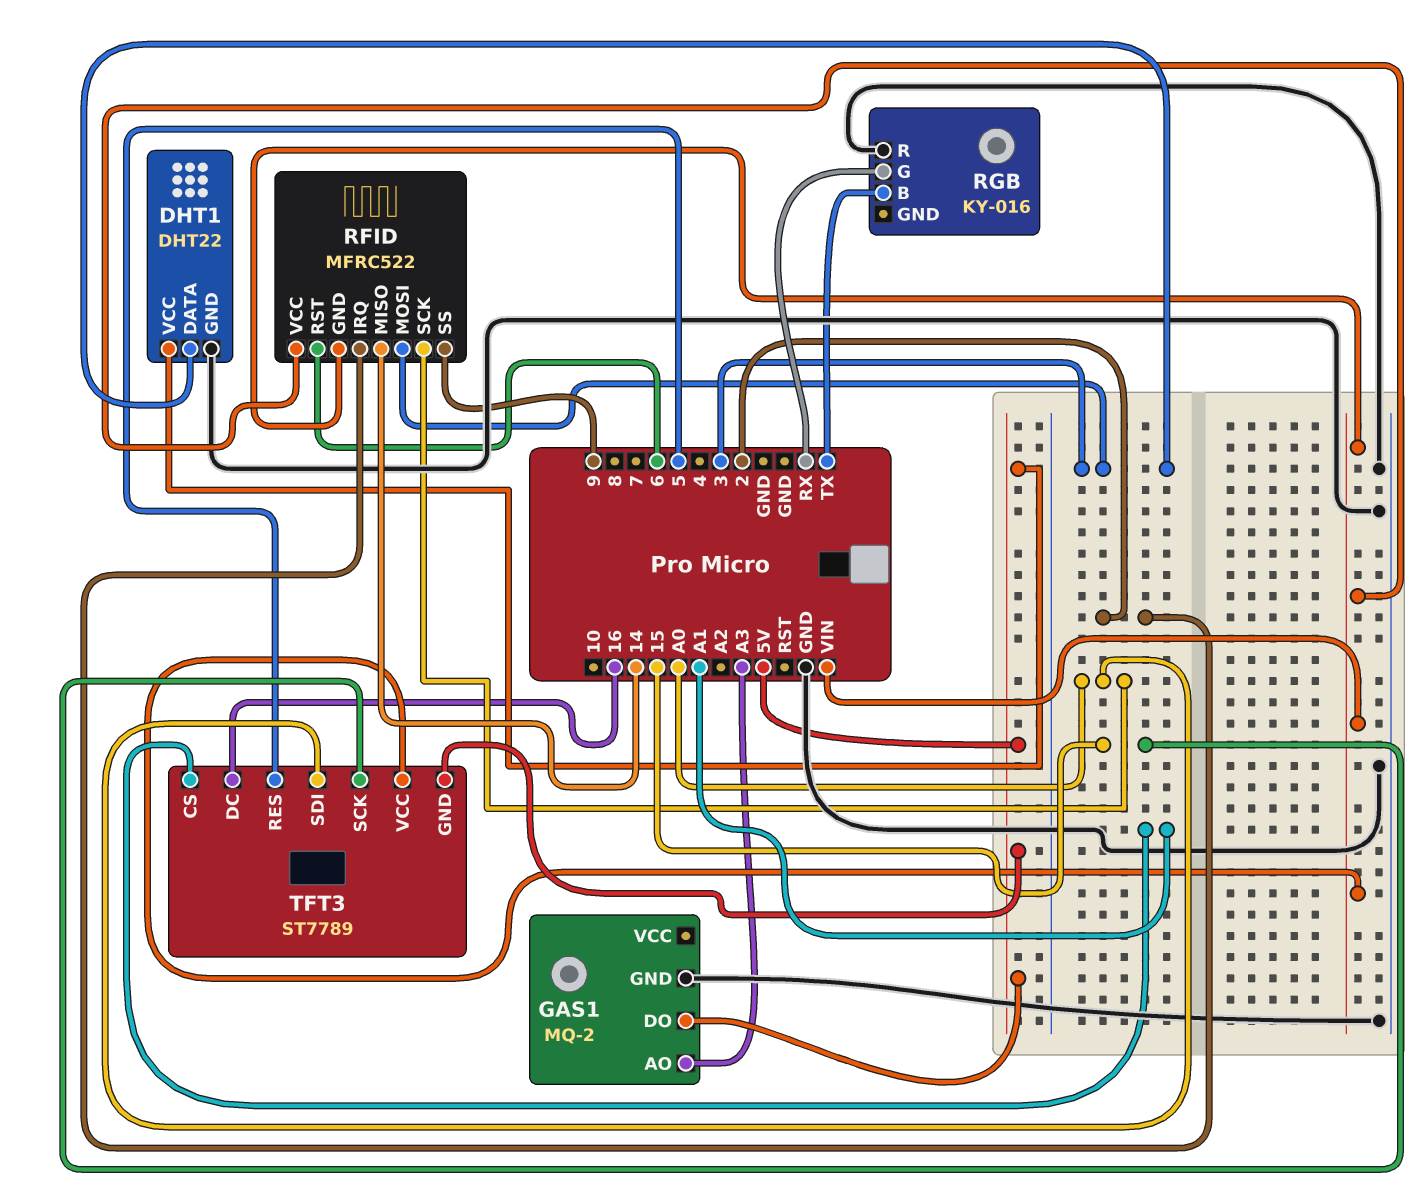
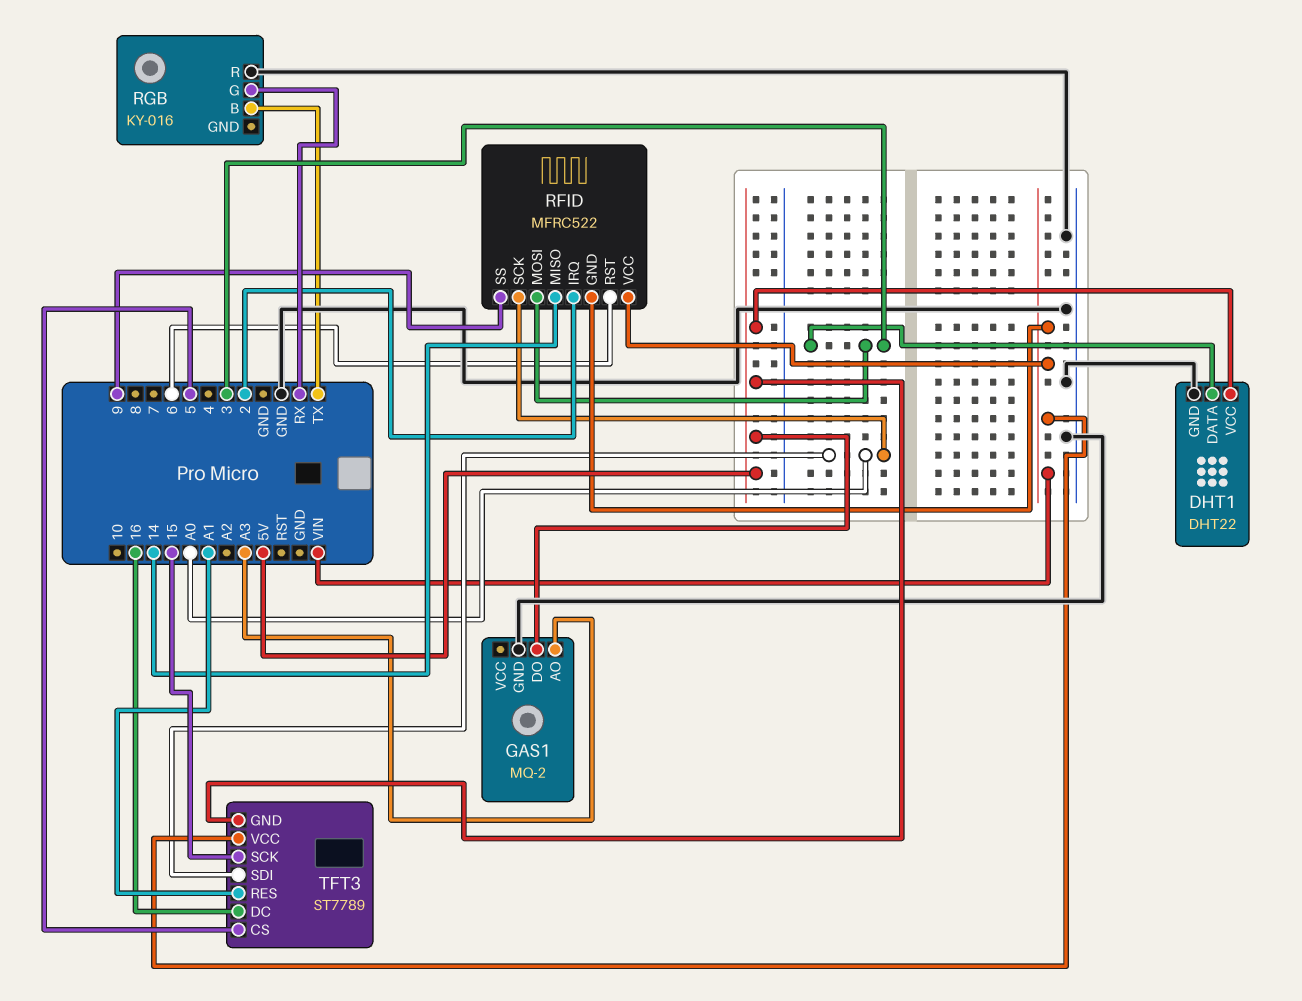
TFT3 pin CS: A1 -> 5
TFT3 pin RES: 5 -> A1

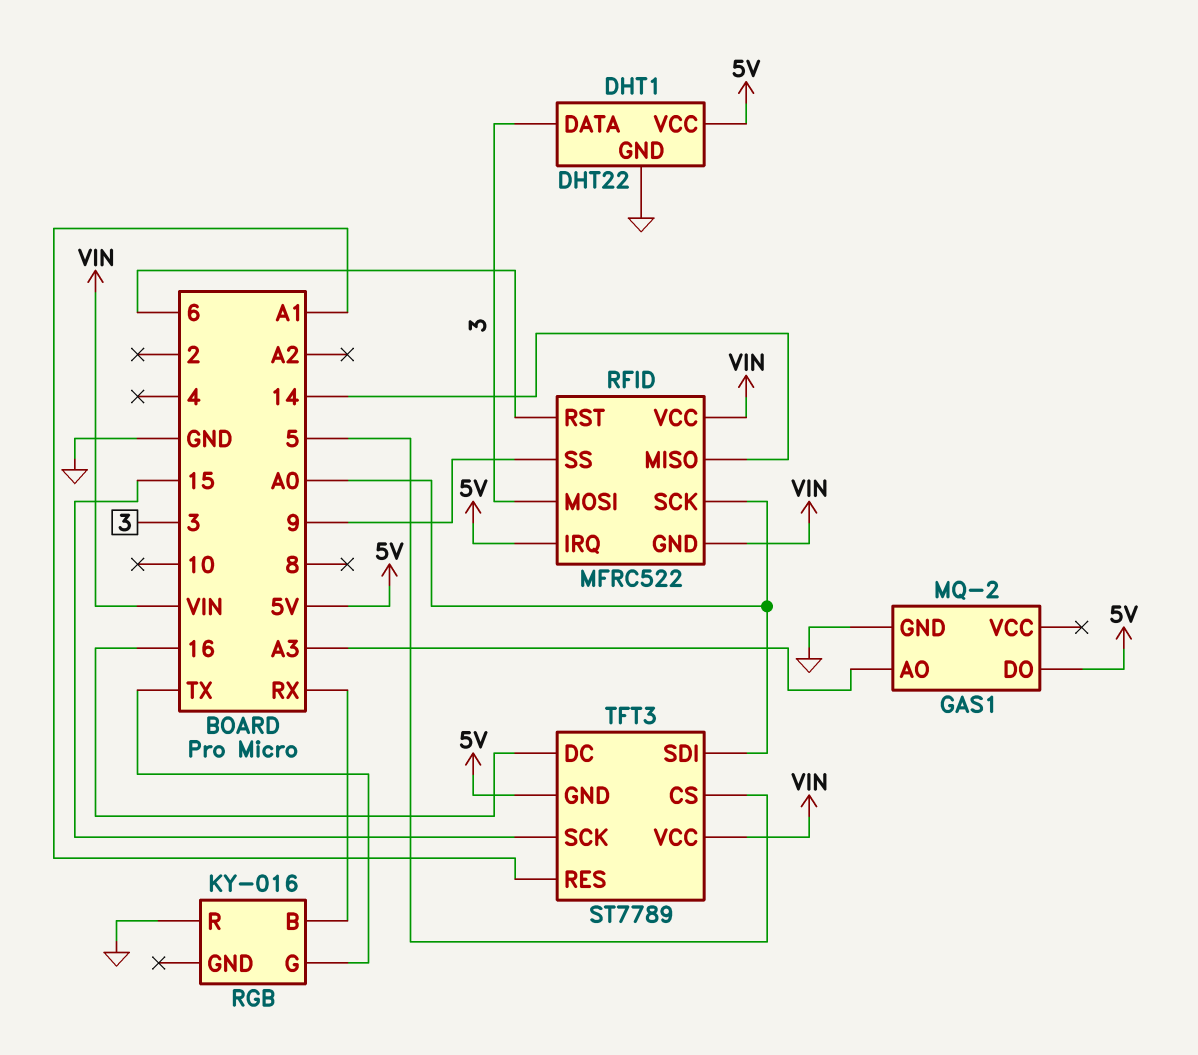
RFID pin IRQ: 2 -> 5V
RGB pin B: TX -> RX
RGB pin G: RX -> TX

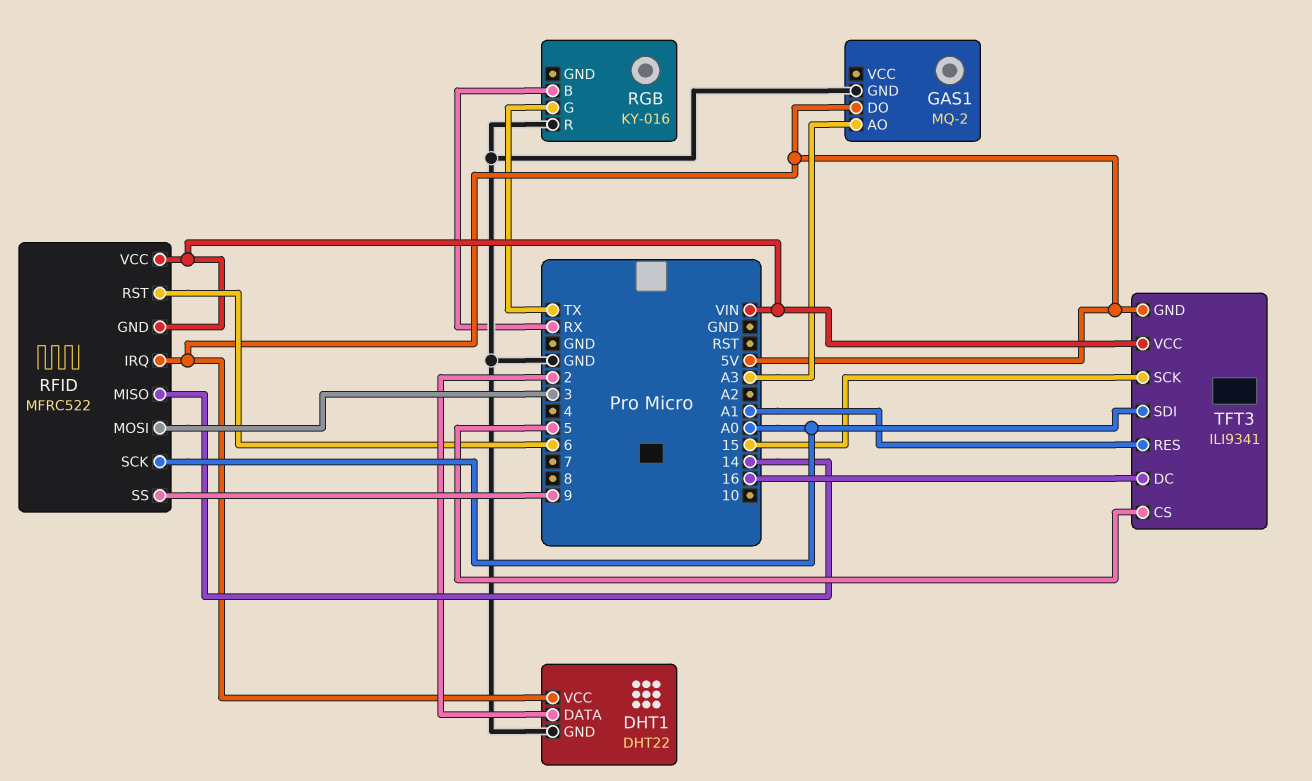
DHT1 pin DATA: 3 -> 2
TFT3: ST7789 -> ILI9341

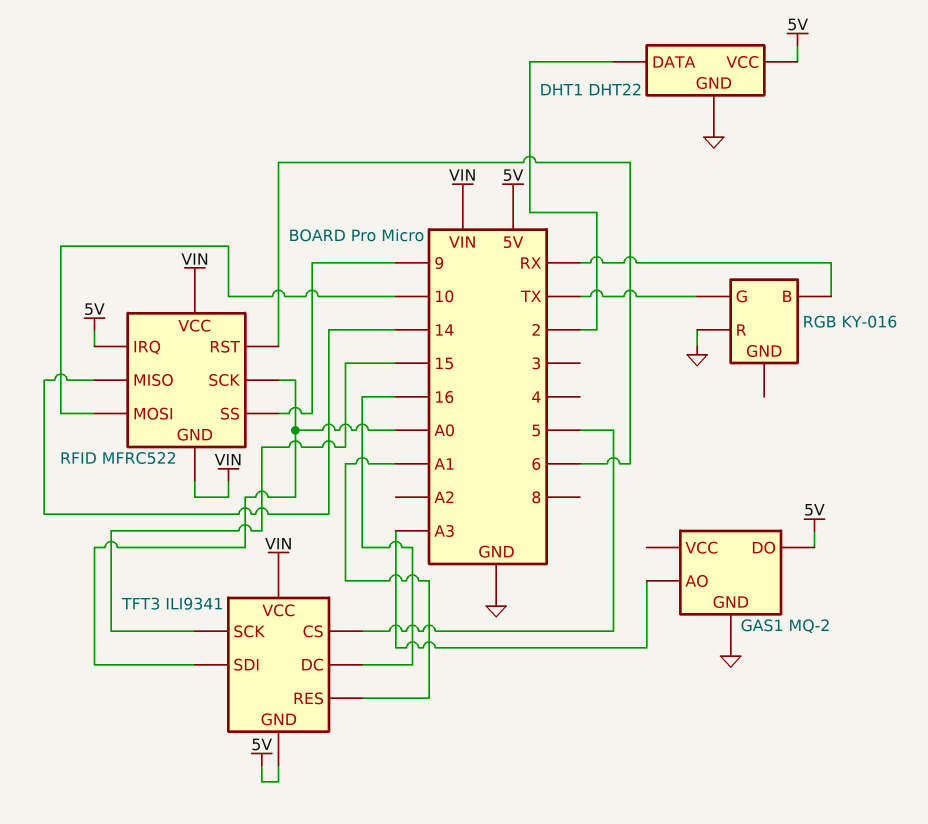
RFID pin MOSI: 3 -> 10

